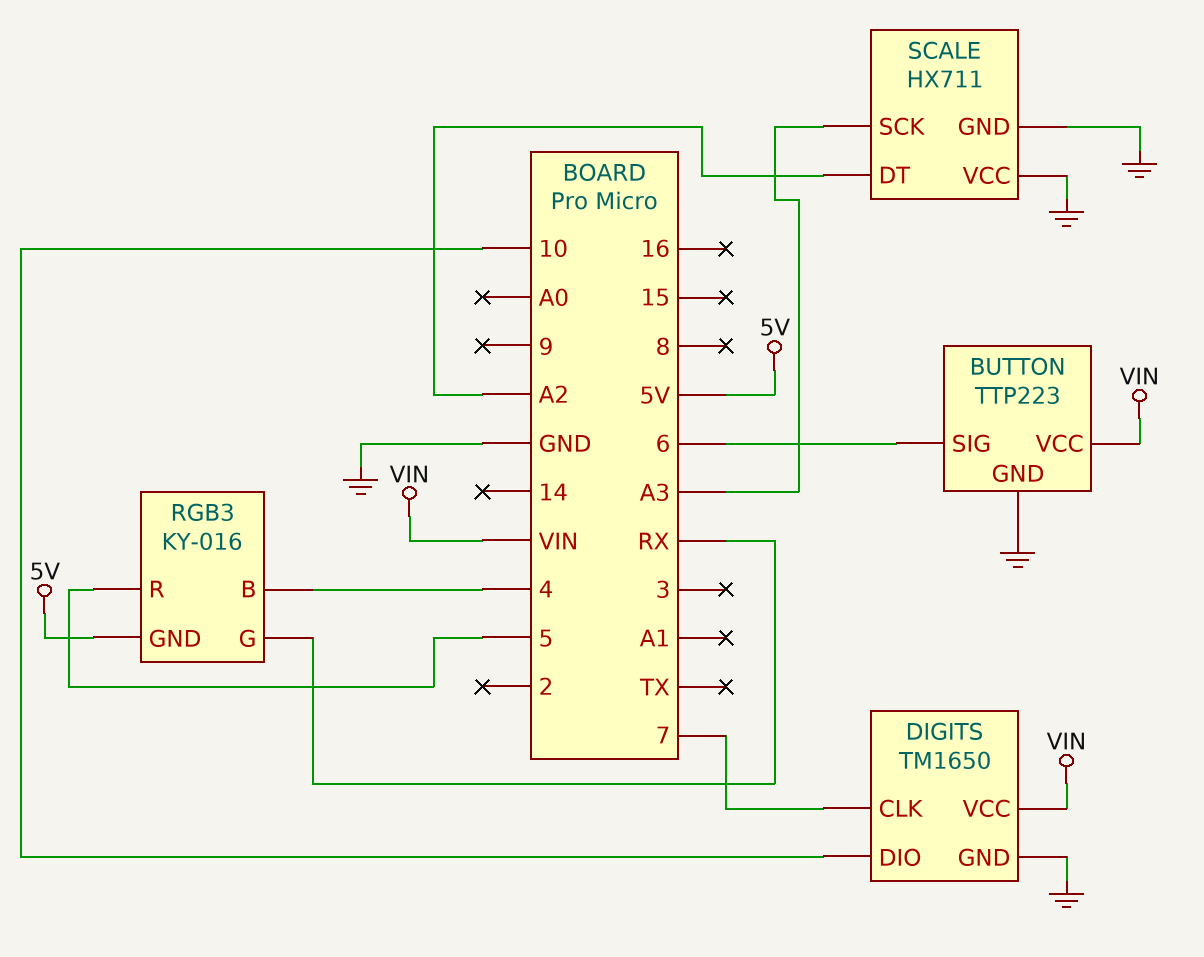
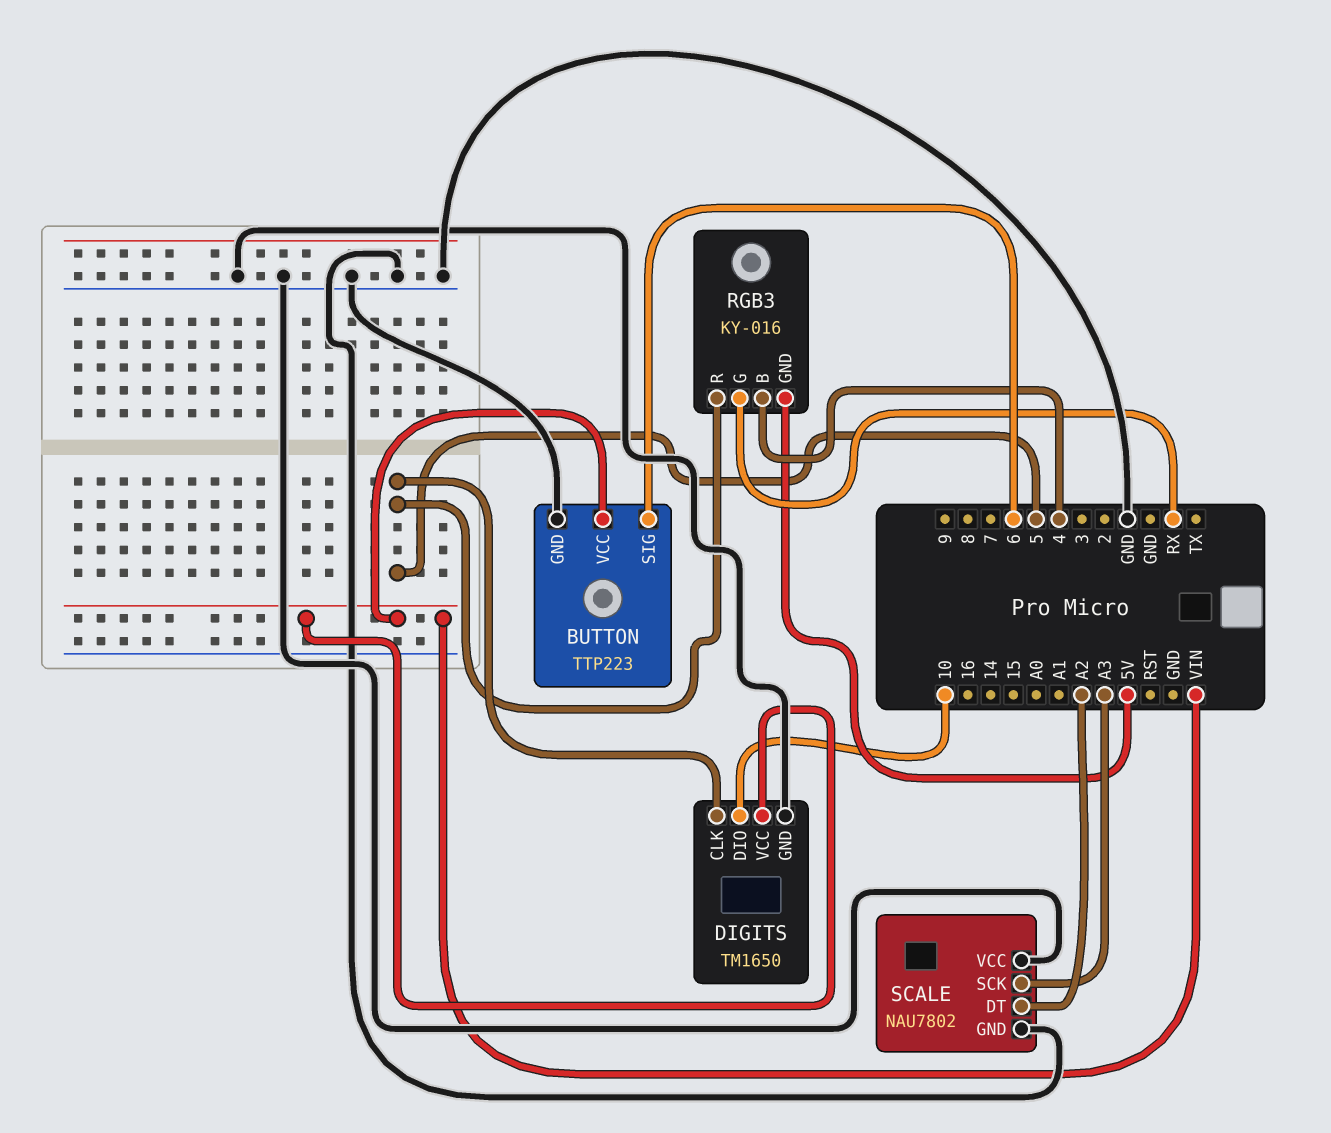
DIGITS pin CLK: 7 -> 5
SCALE: HX711 -> NAU7802

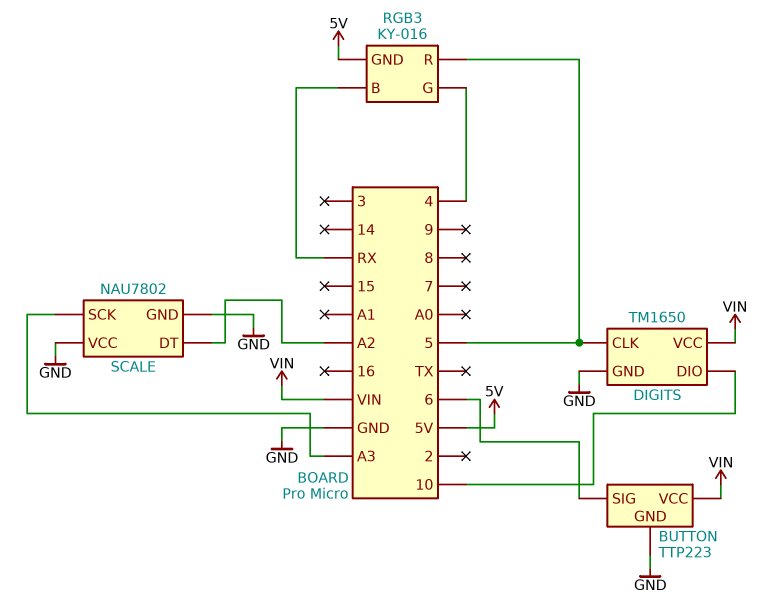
RGB3 pin B: 4 -> RX
RGB3 pin G: RX -> 4

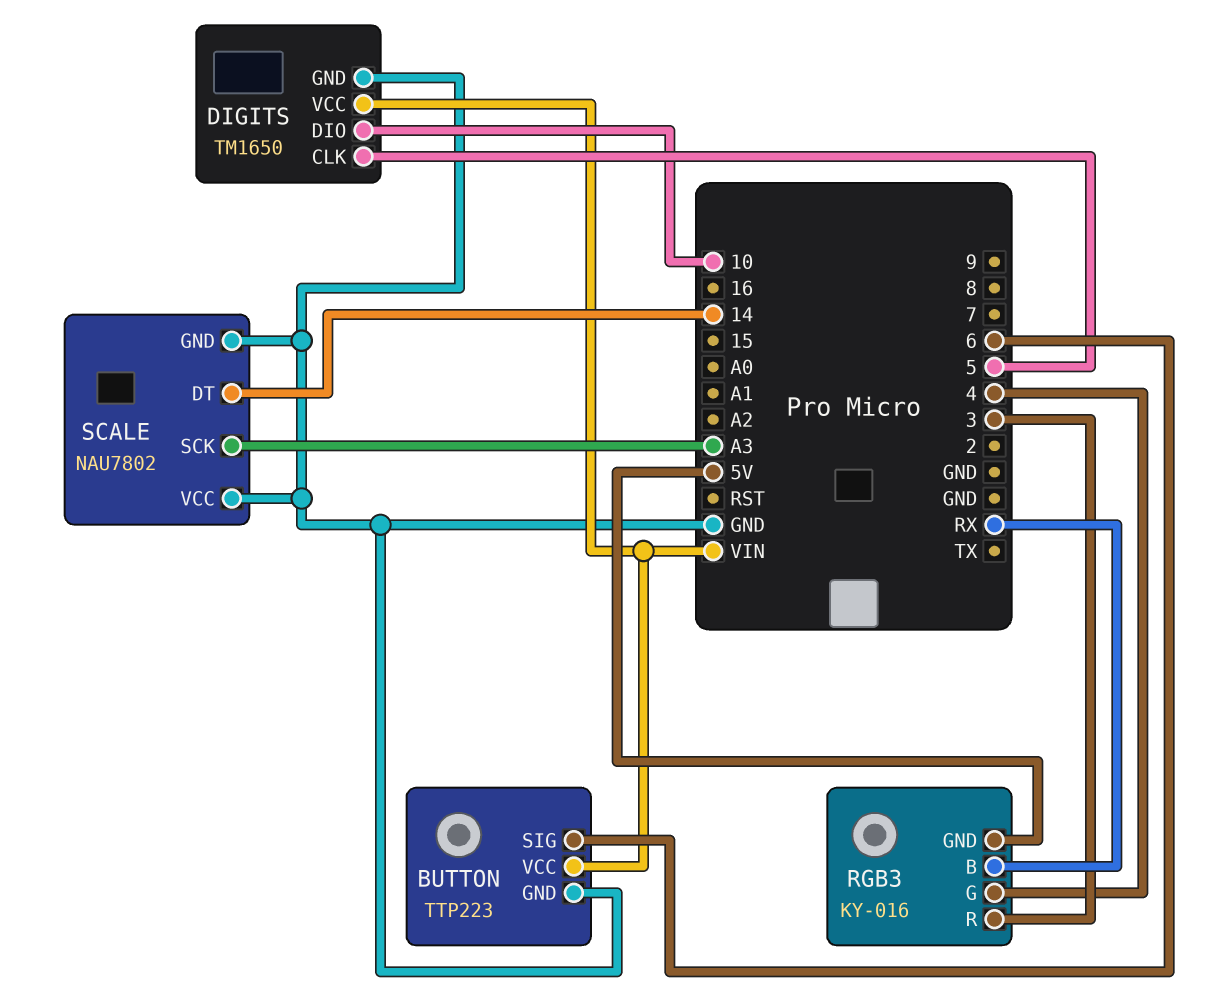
RGB3 pin R: 5 -> 3
SCALE pin DT: A2 -> 14

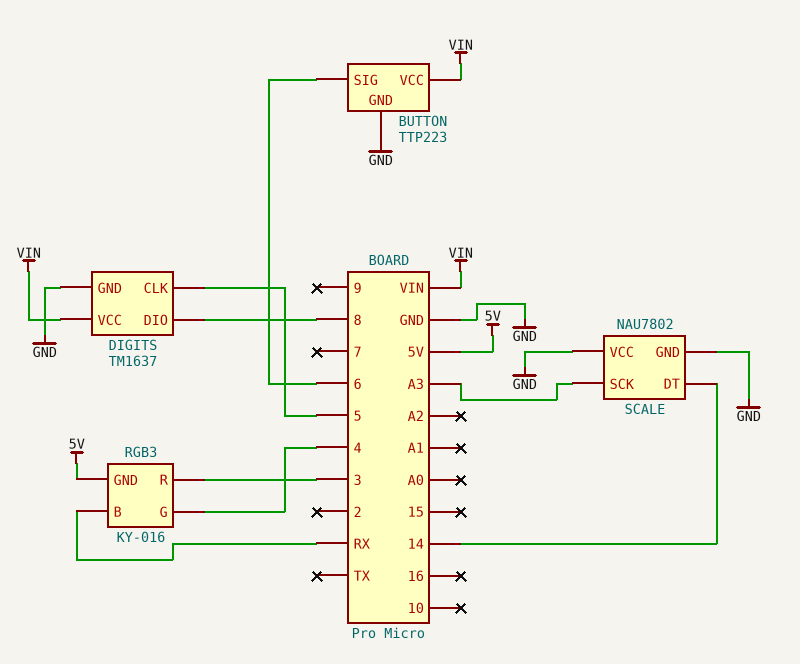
DIGITS: TM1650 -> TM1637
DIGITS pin DIO: 10 -> 8

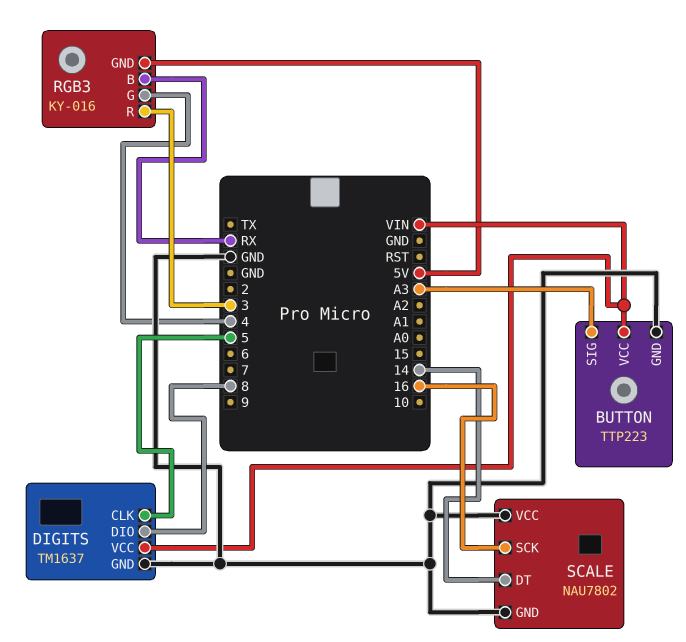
BUTTON pin SIG: 6 -> A3
SCALE pin SCK: A3 -> 16

